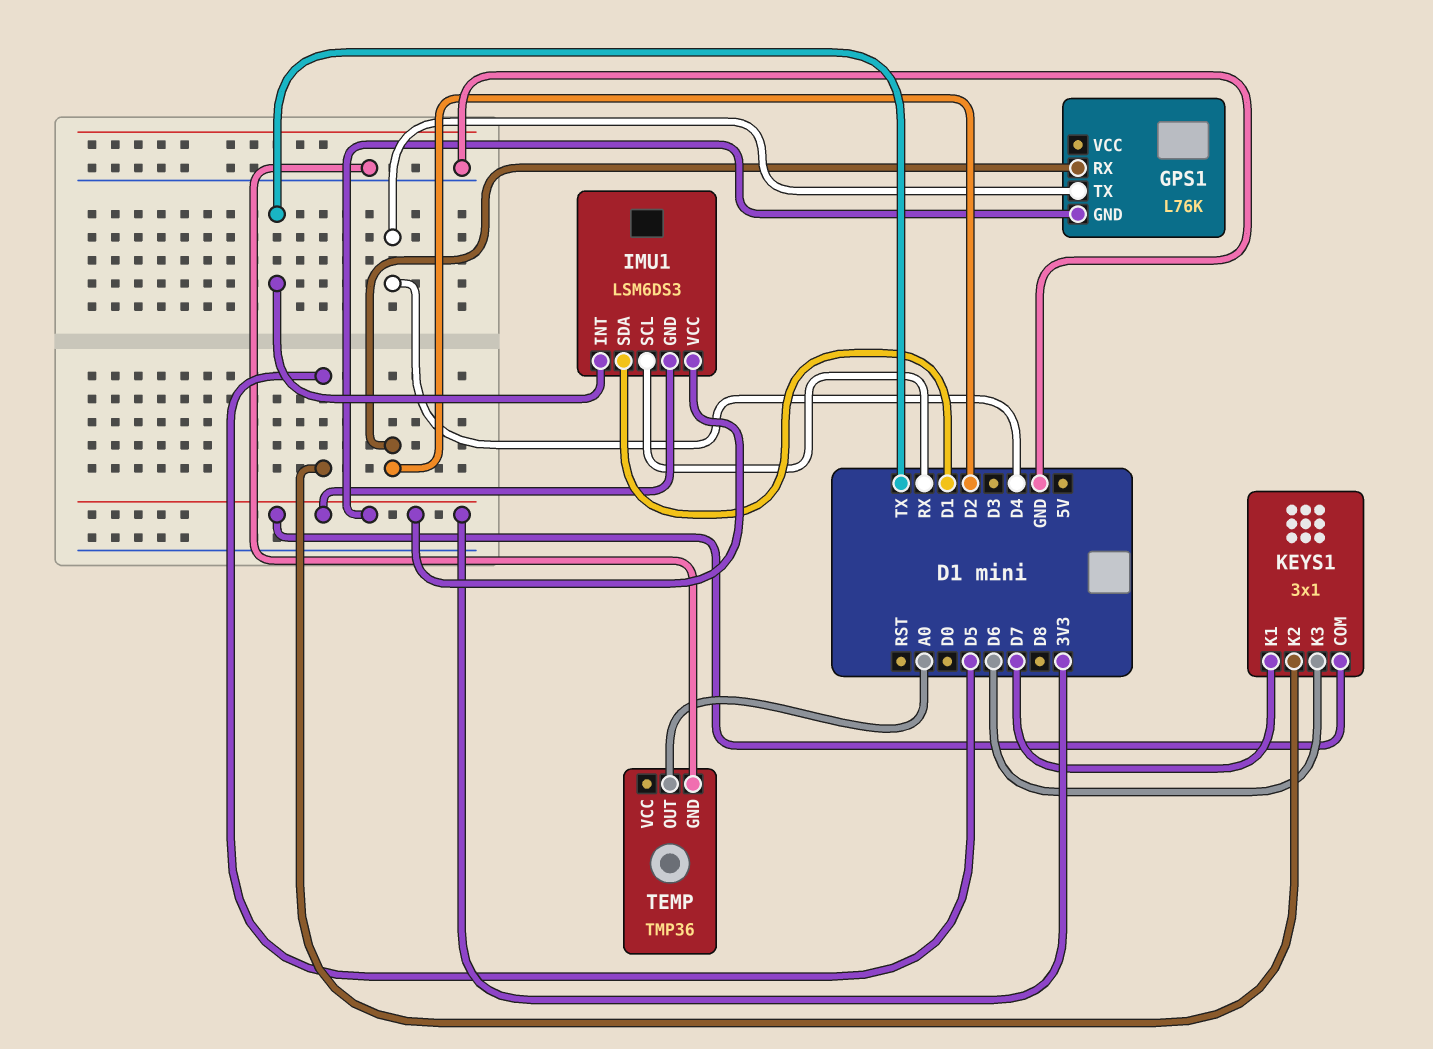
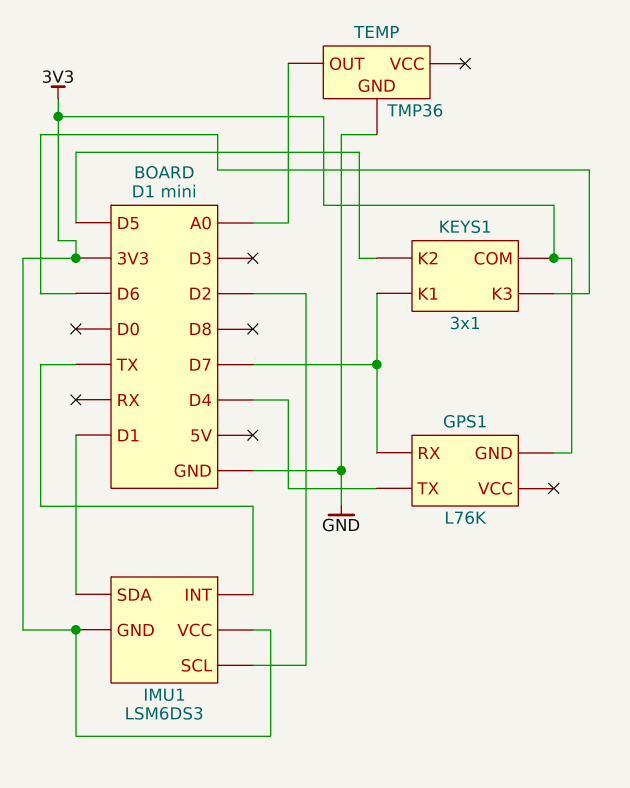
GPS1 pin RX: D2 -> D7
IMU1 pin SCL: RX -> D2

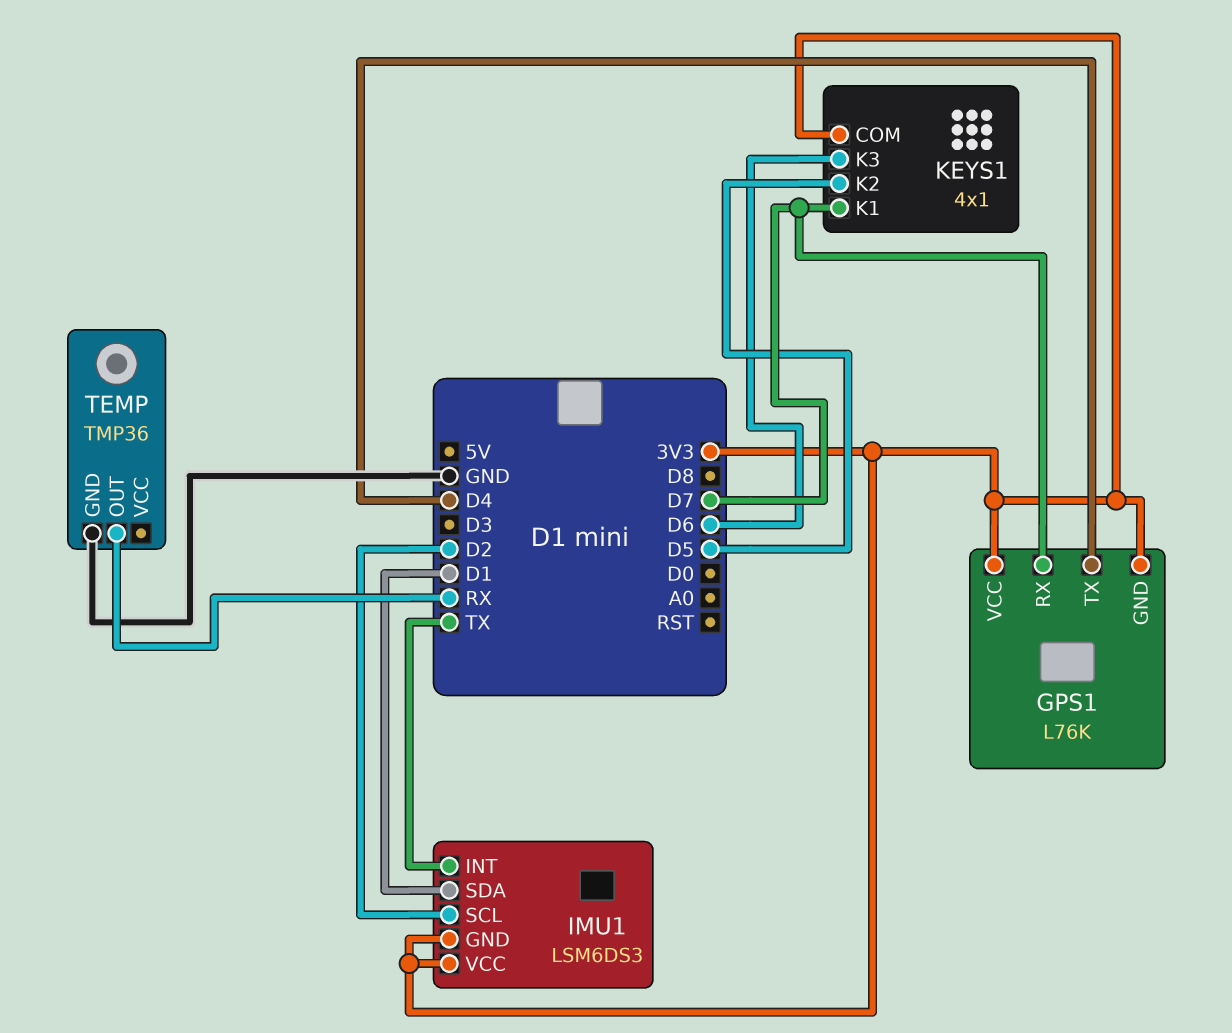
GPS1 pin VCC: none -> 3V3
KEYS1: 3x1 -> 4x1
TEMP pin OUT: A0 -> RX

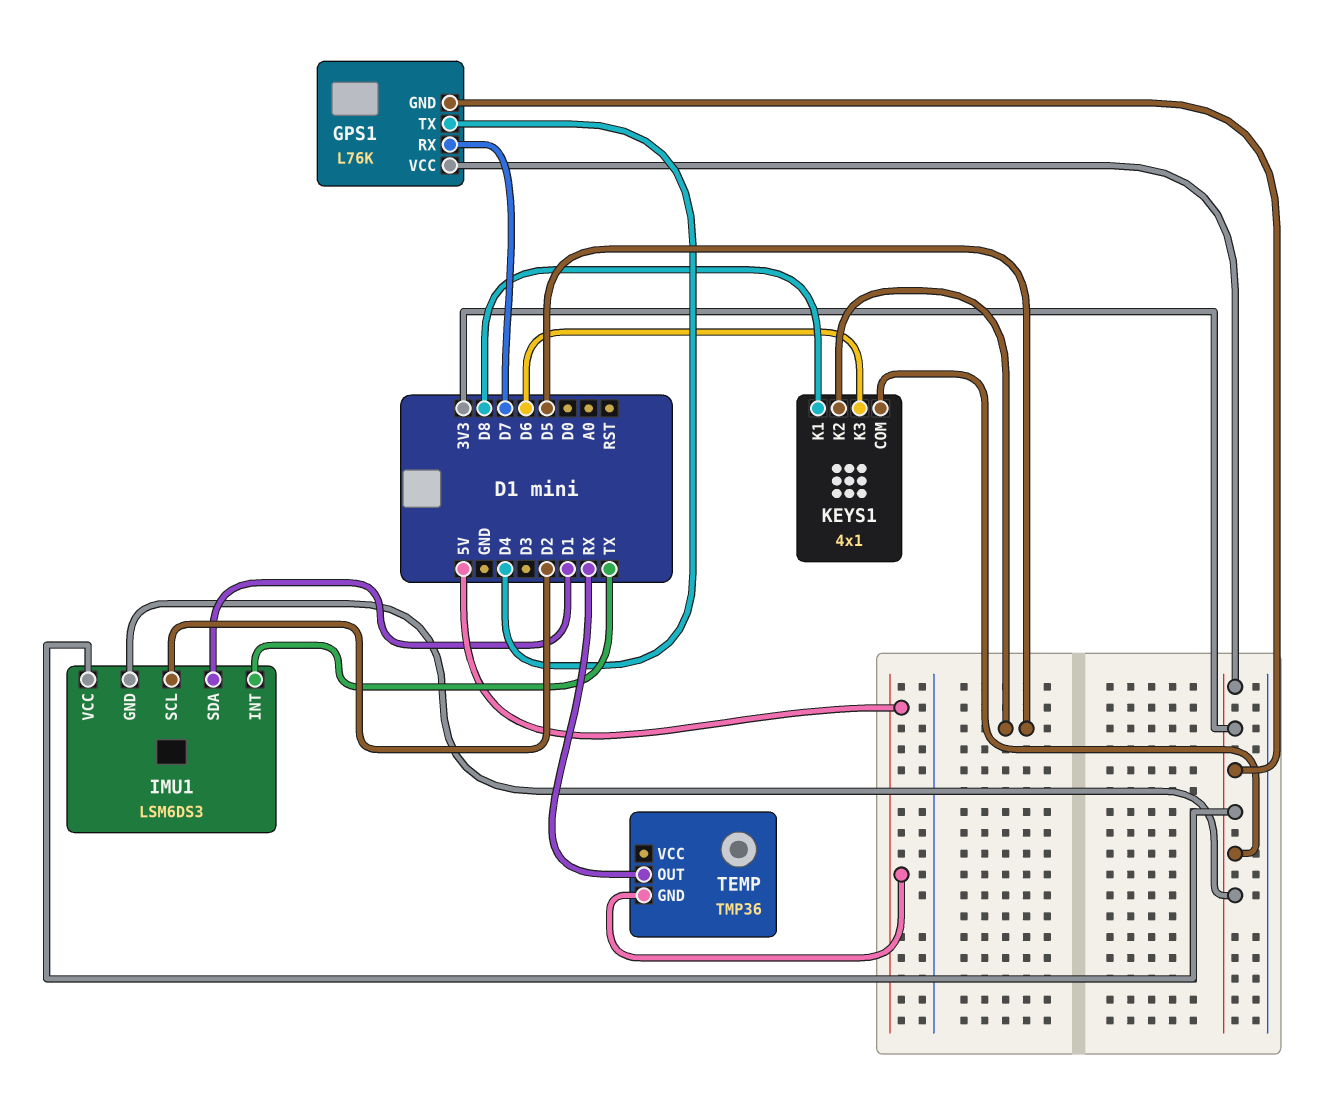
KEYS1 pin K1: D7 -> D8
TEMP pin GND: GND -> 5V

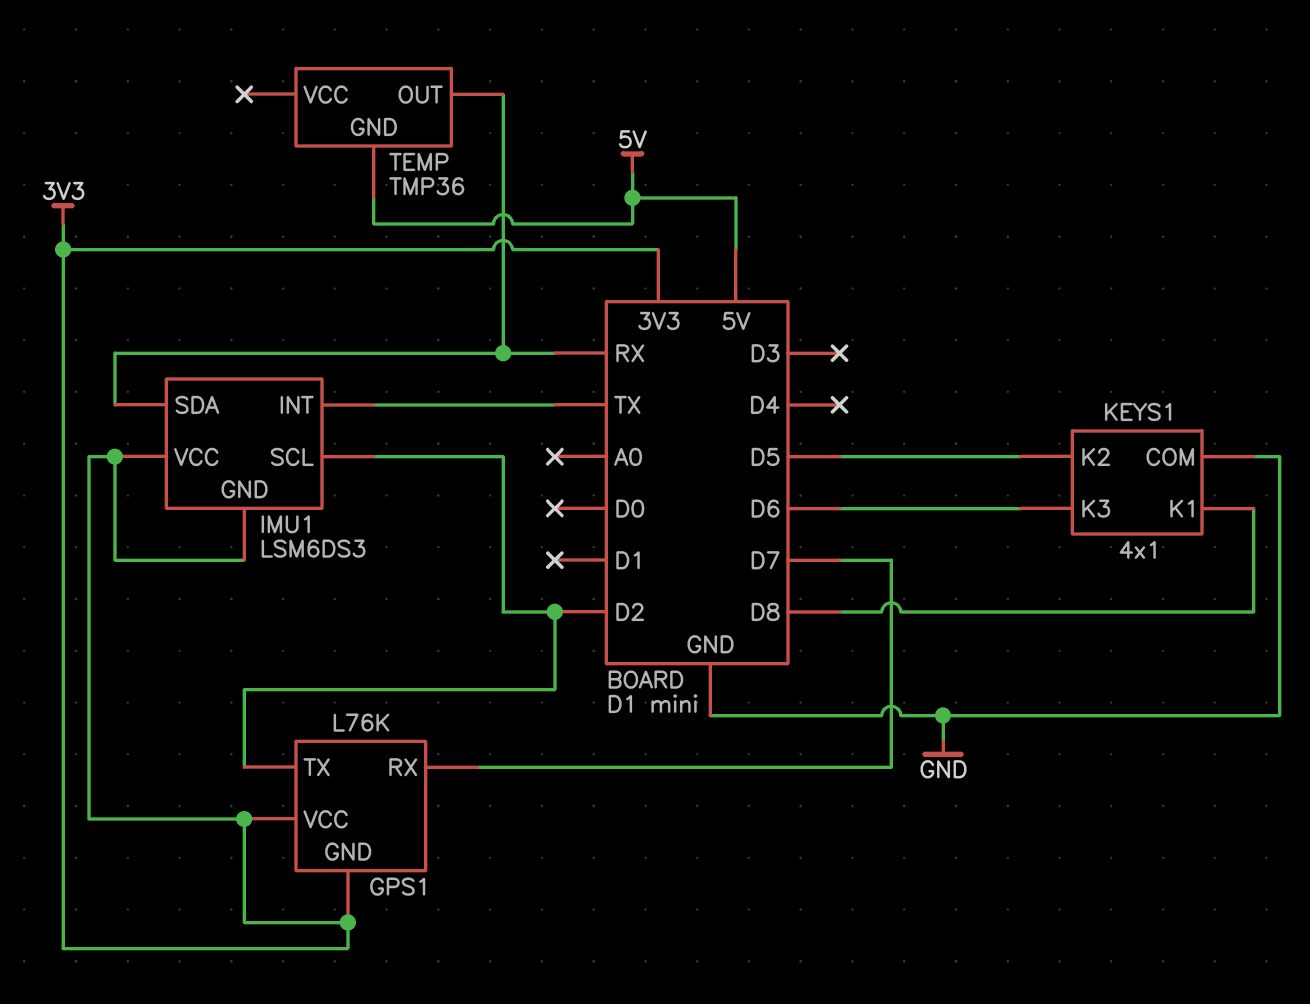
GPS1 pin TX: D4 -> D2
IMU1 pin SDA: D1 -> RX
KEYS1 pin COM: 3V3 -> GND

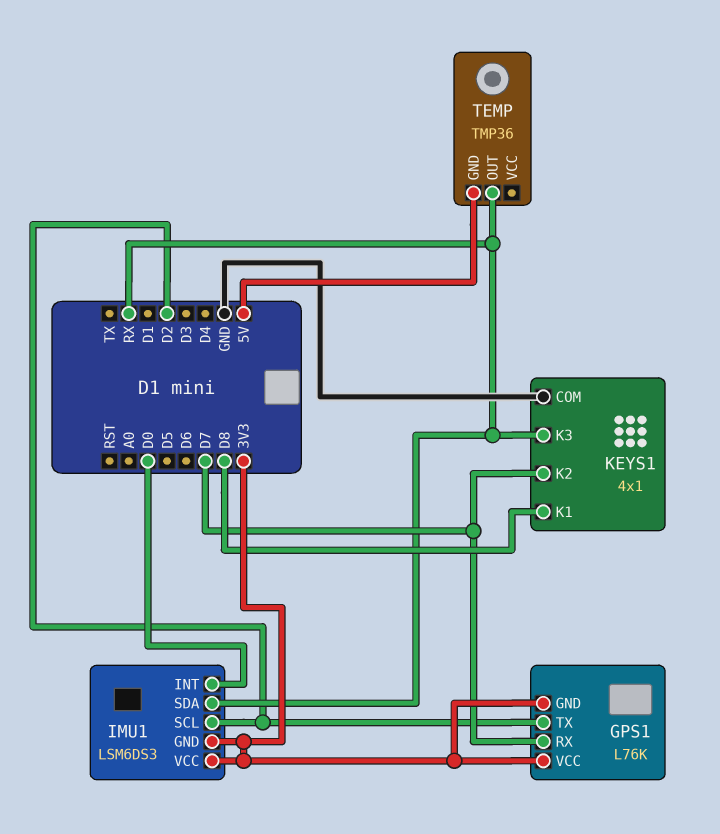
IMU1 pin INT: TX -> D0
KEYS1 pin K2: D5 -> D7
KEYS1 pin K3: D6 -> RX

